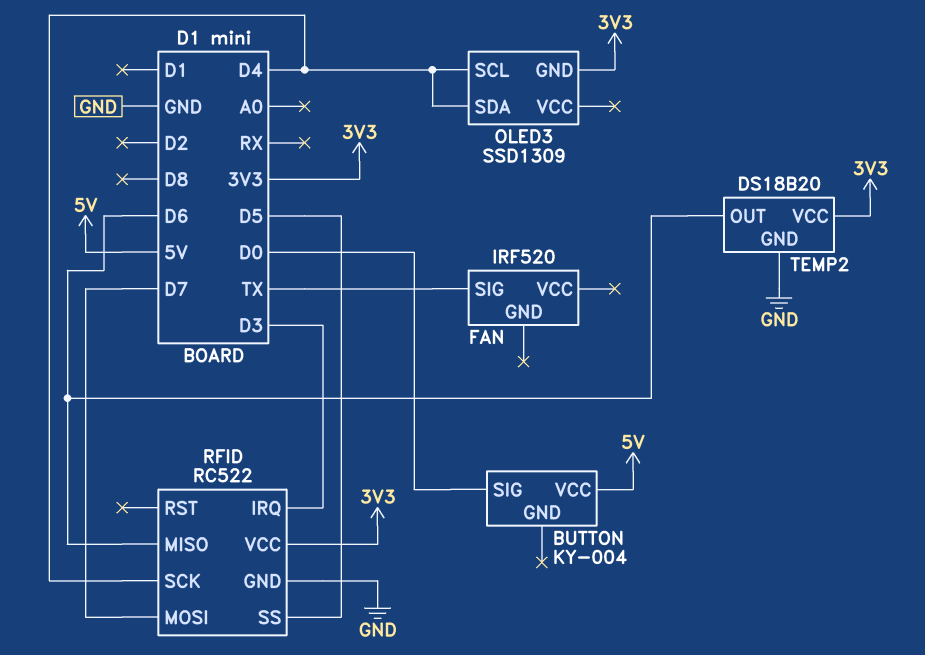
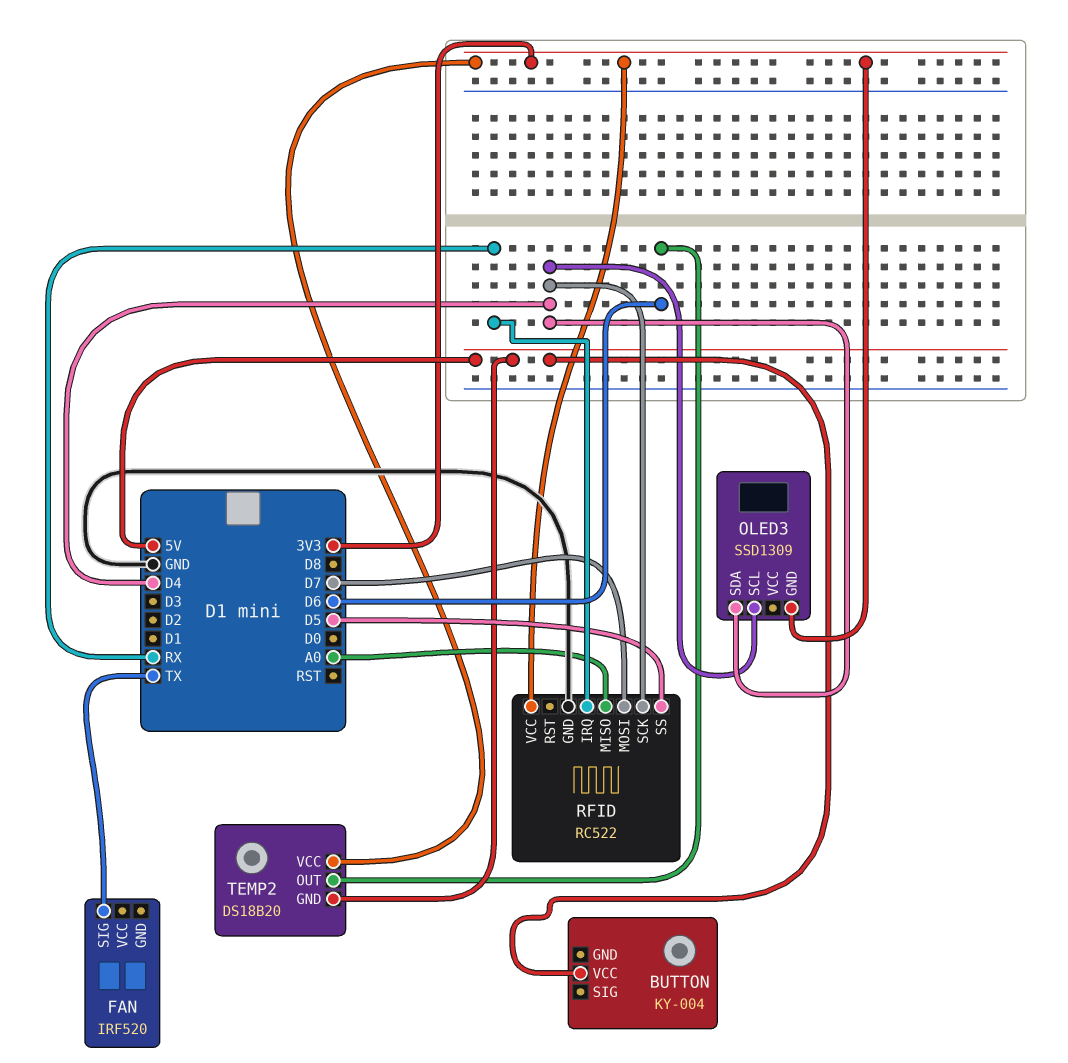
BUTTON pin SIG: D0 -> none
RFID pin IRQ: D3 -> RX
RFID pin MISO: D6 -> A0
TEMP2 pin GND: GND -> 5V

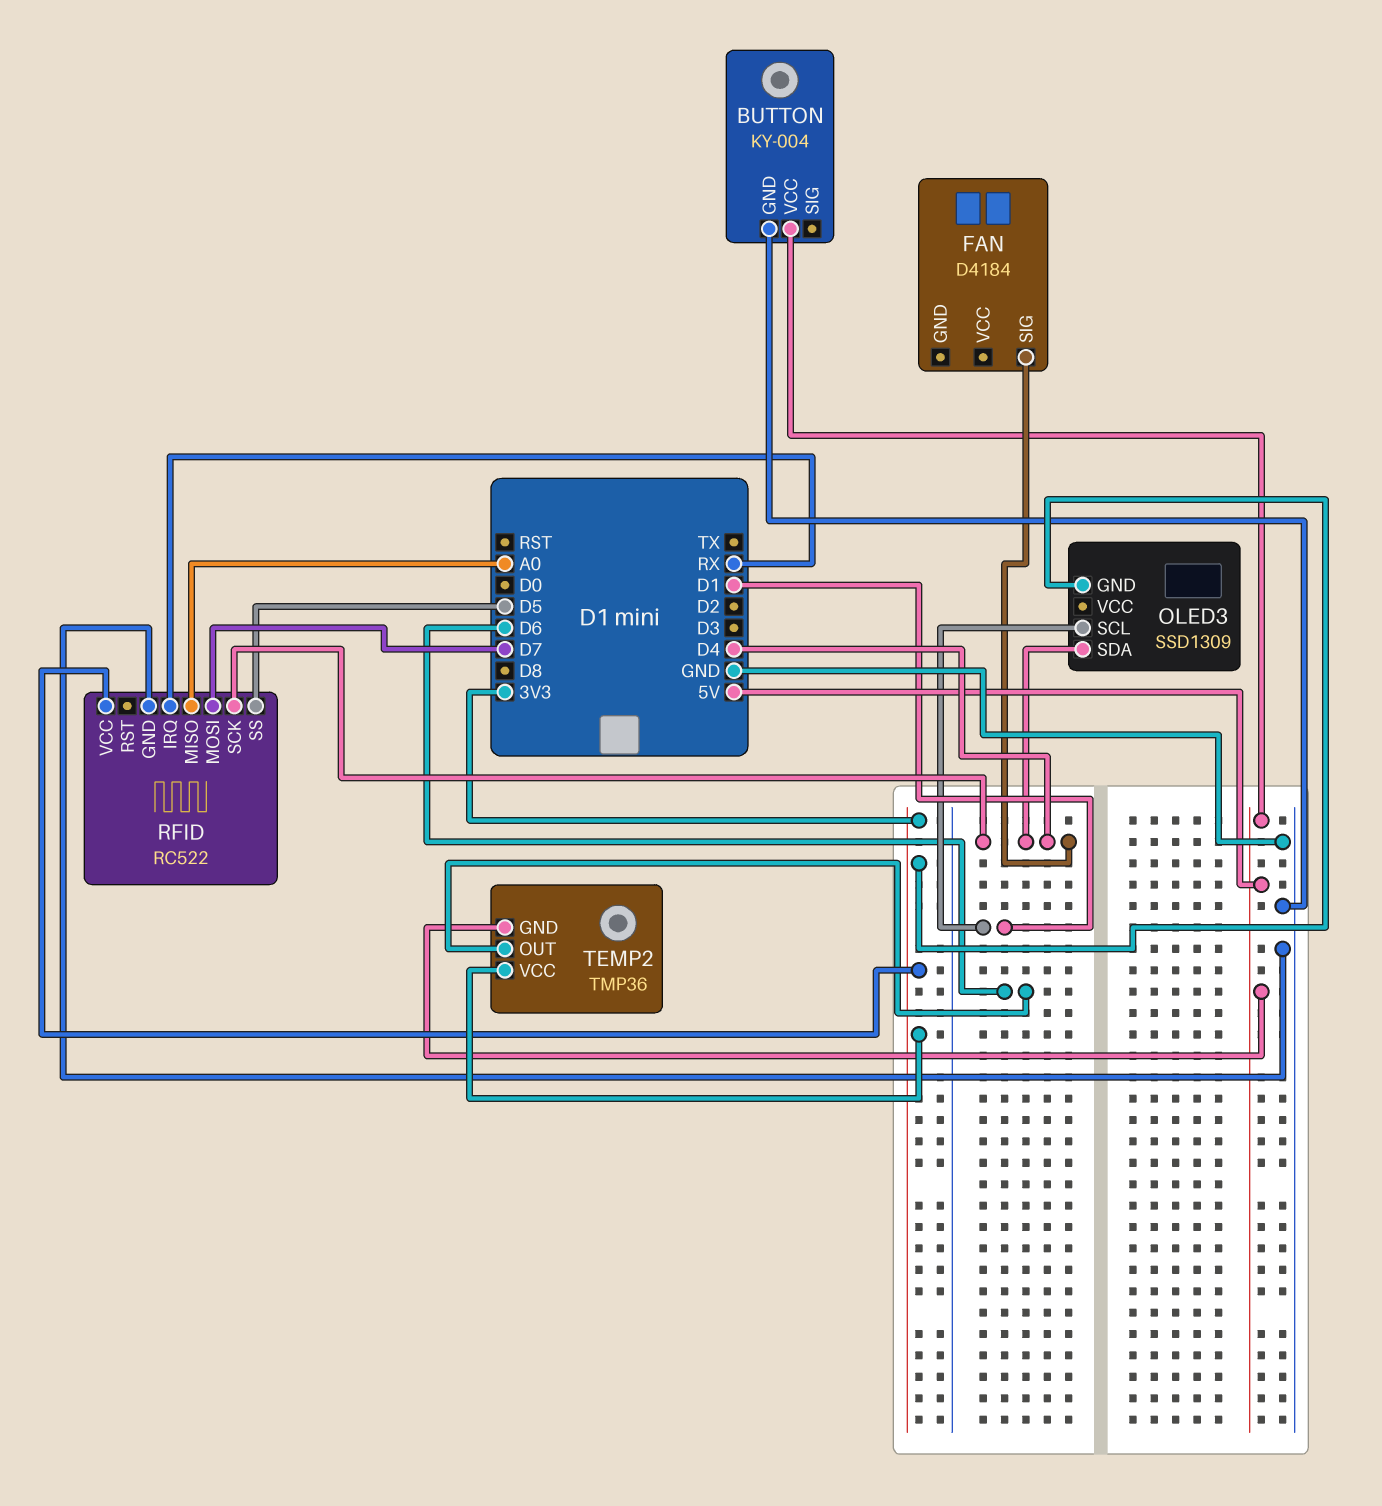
BUTTON pin GND: none -> GND
FAN: IRF520 -> D4184
FAN pin SIG: TX -> D4
OLED3 pin SCL: D4 -> D1
TEMP2: DS18B20 -> TMP36

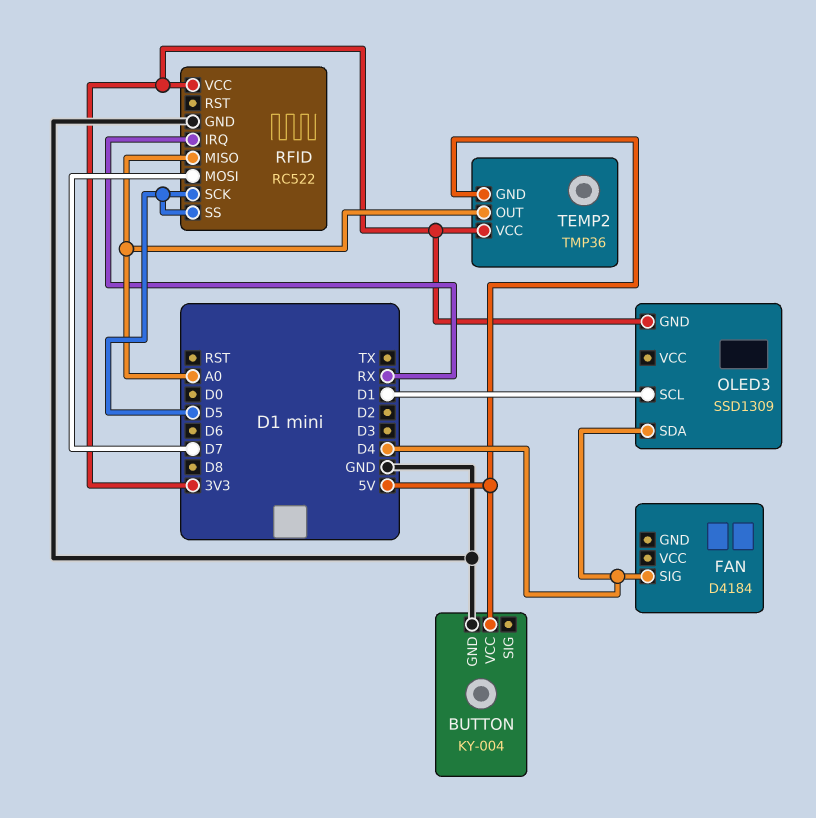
RFID pin SCK: D4 -> D5
TEMP2 pin OUT: D6 -> A0

